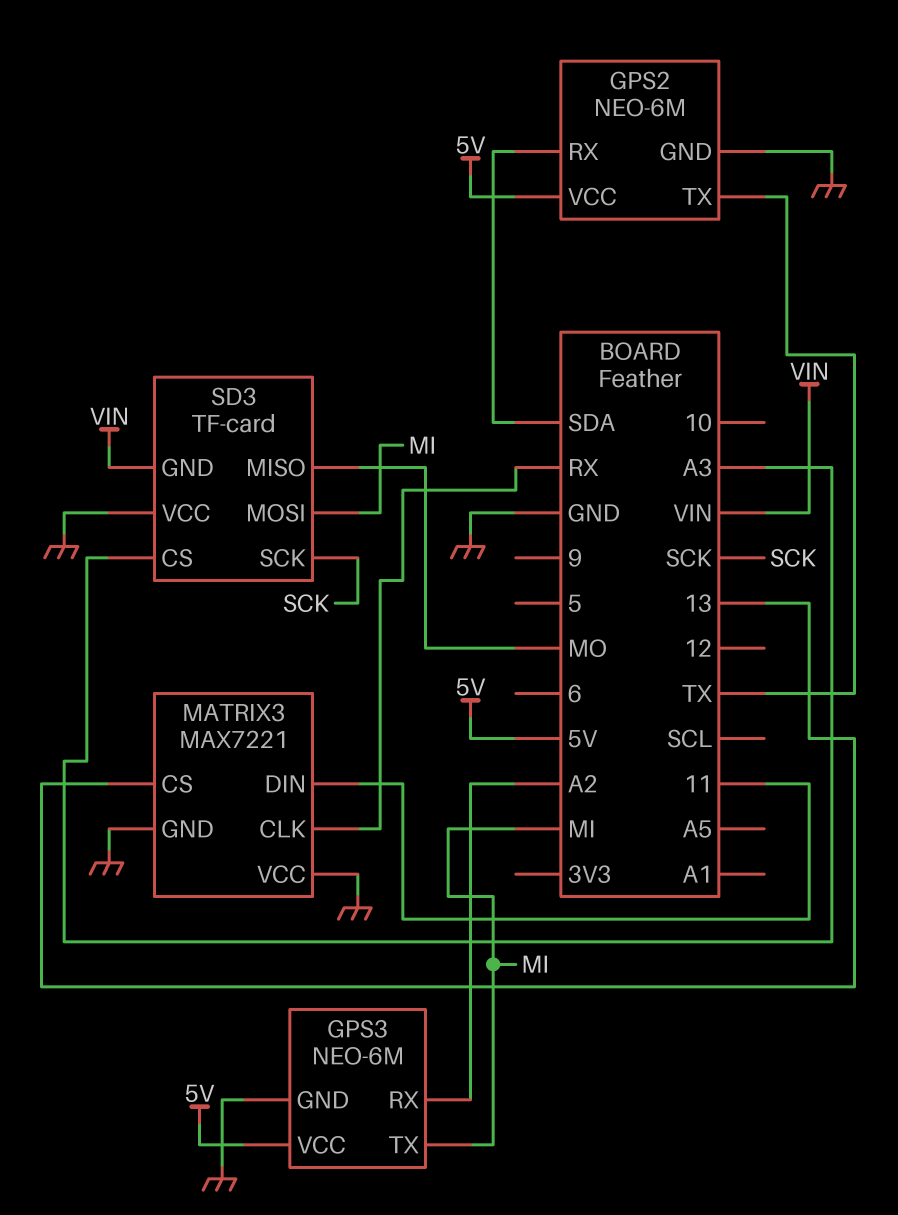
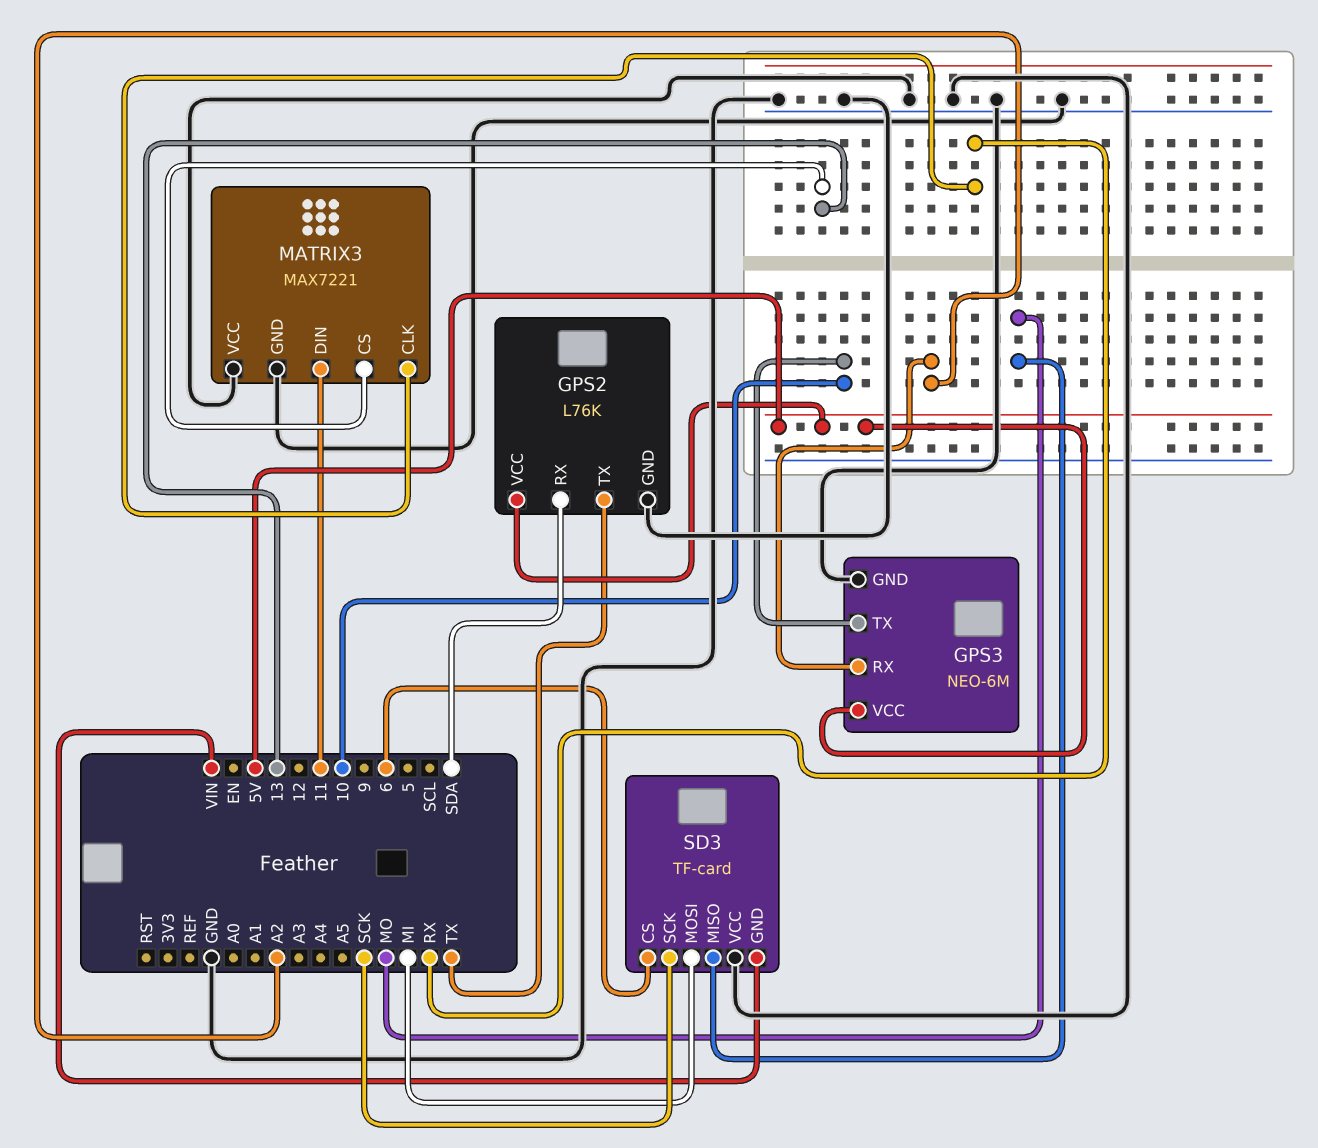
GPS2: NEO-6M -> L76K
GPS3 pin TX: MI -> 10
SD3 pin CS: A3 -> 6

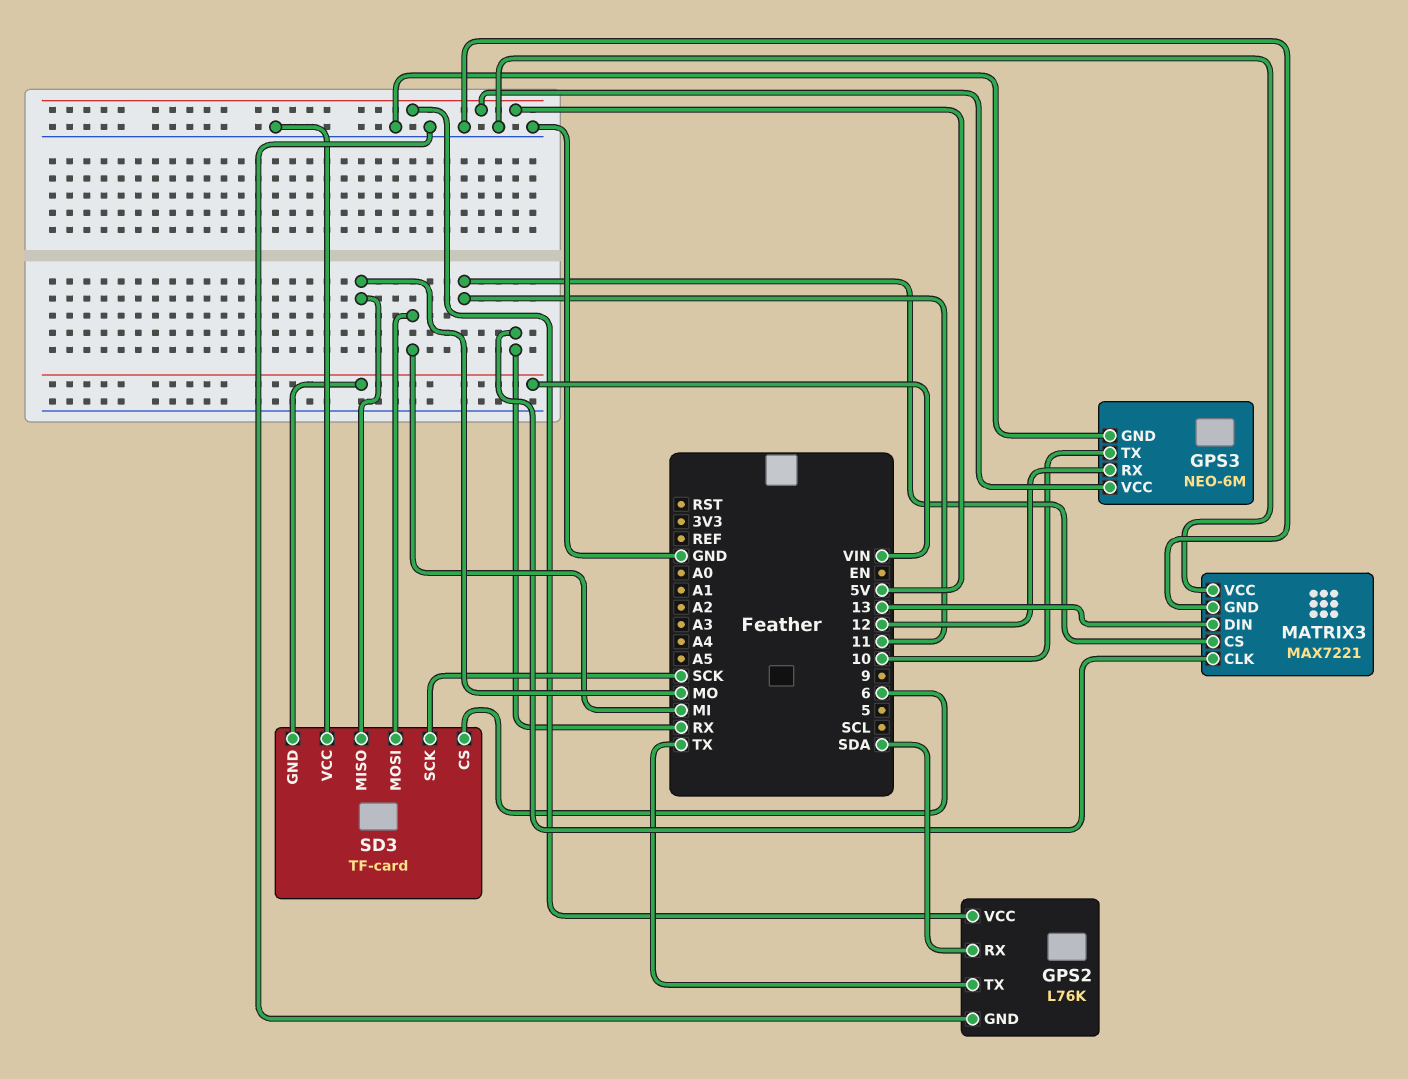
GPS3 pin RX: A2 -> 12
MATRIX3 pin CS: 13 -> 11
MATRIX3 pin DIN: 11 -> 13

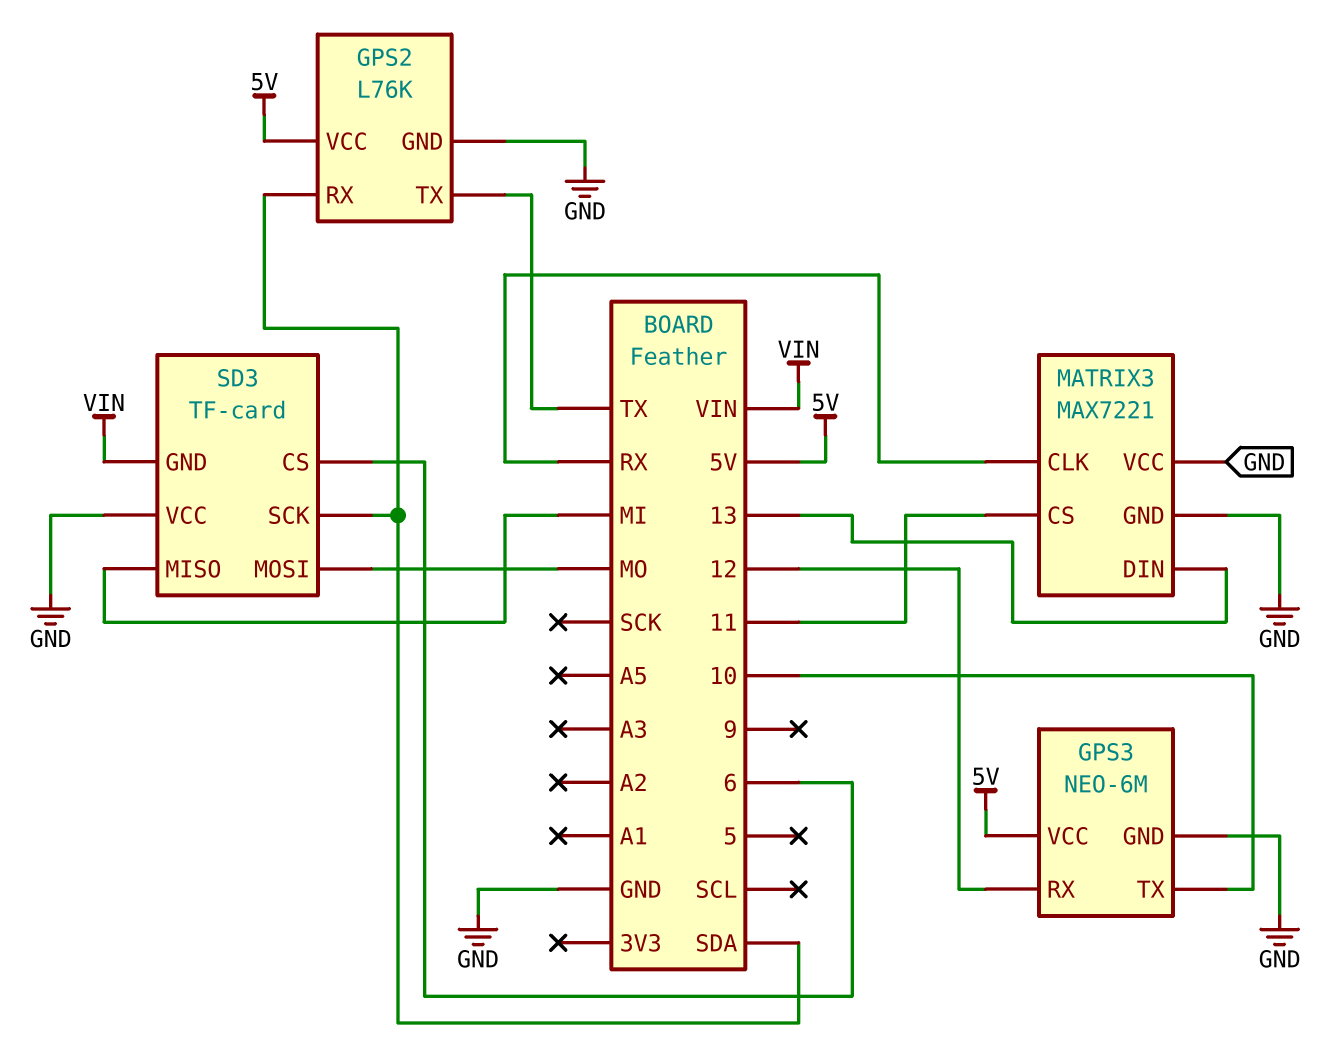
SD3 pin MISO: MO -> MI
SD3 pin MOSI: MI -> MO
SD3 pin SCK: SCK -> SDA

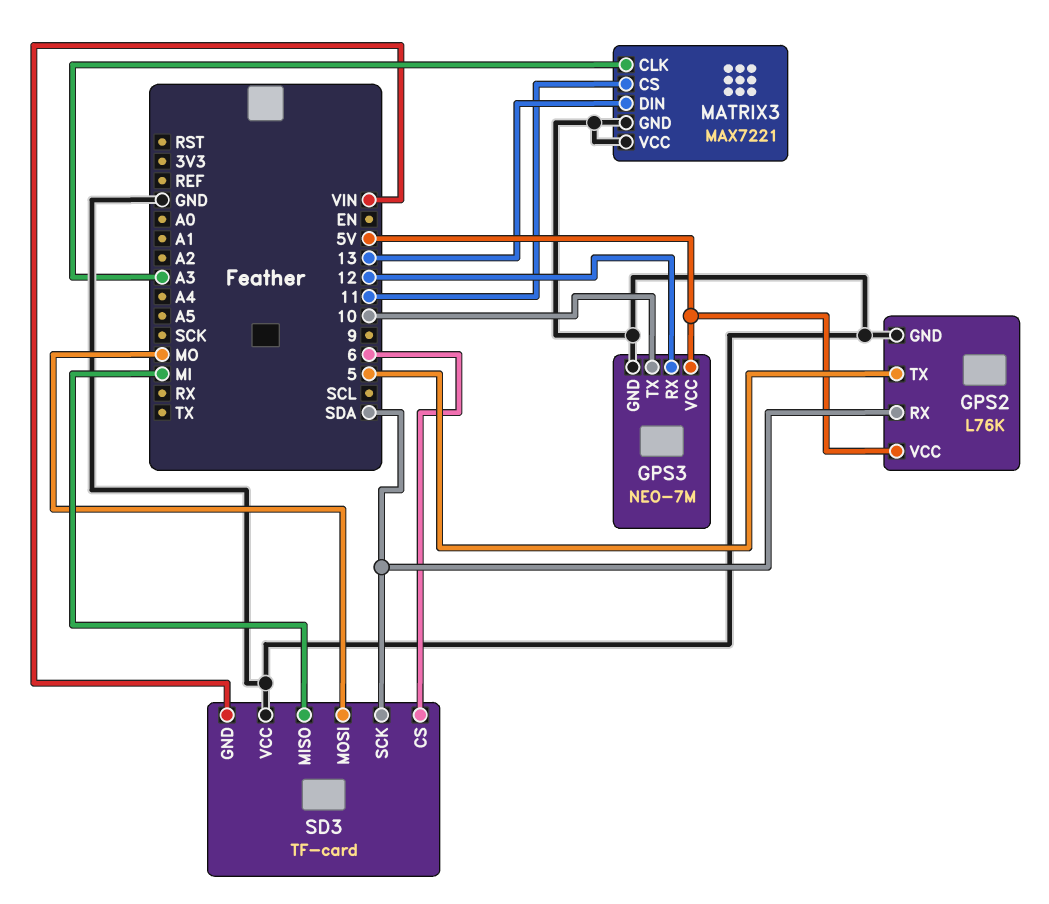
GPS2 pin TX: TX -> 5
GPS3: NEO-6M -> NEO-7M
MATRIX3 pin CLK: RX -> A3

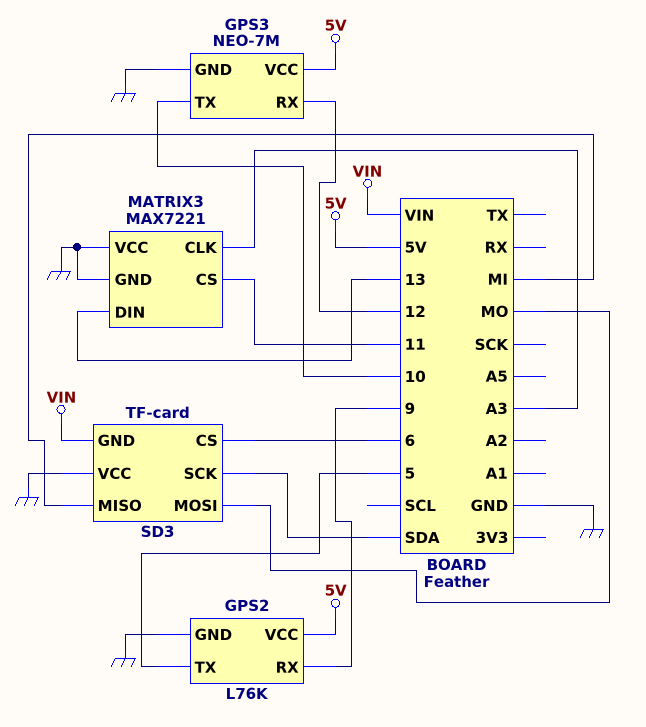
GPS2 pin RX: SDA -> 9

